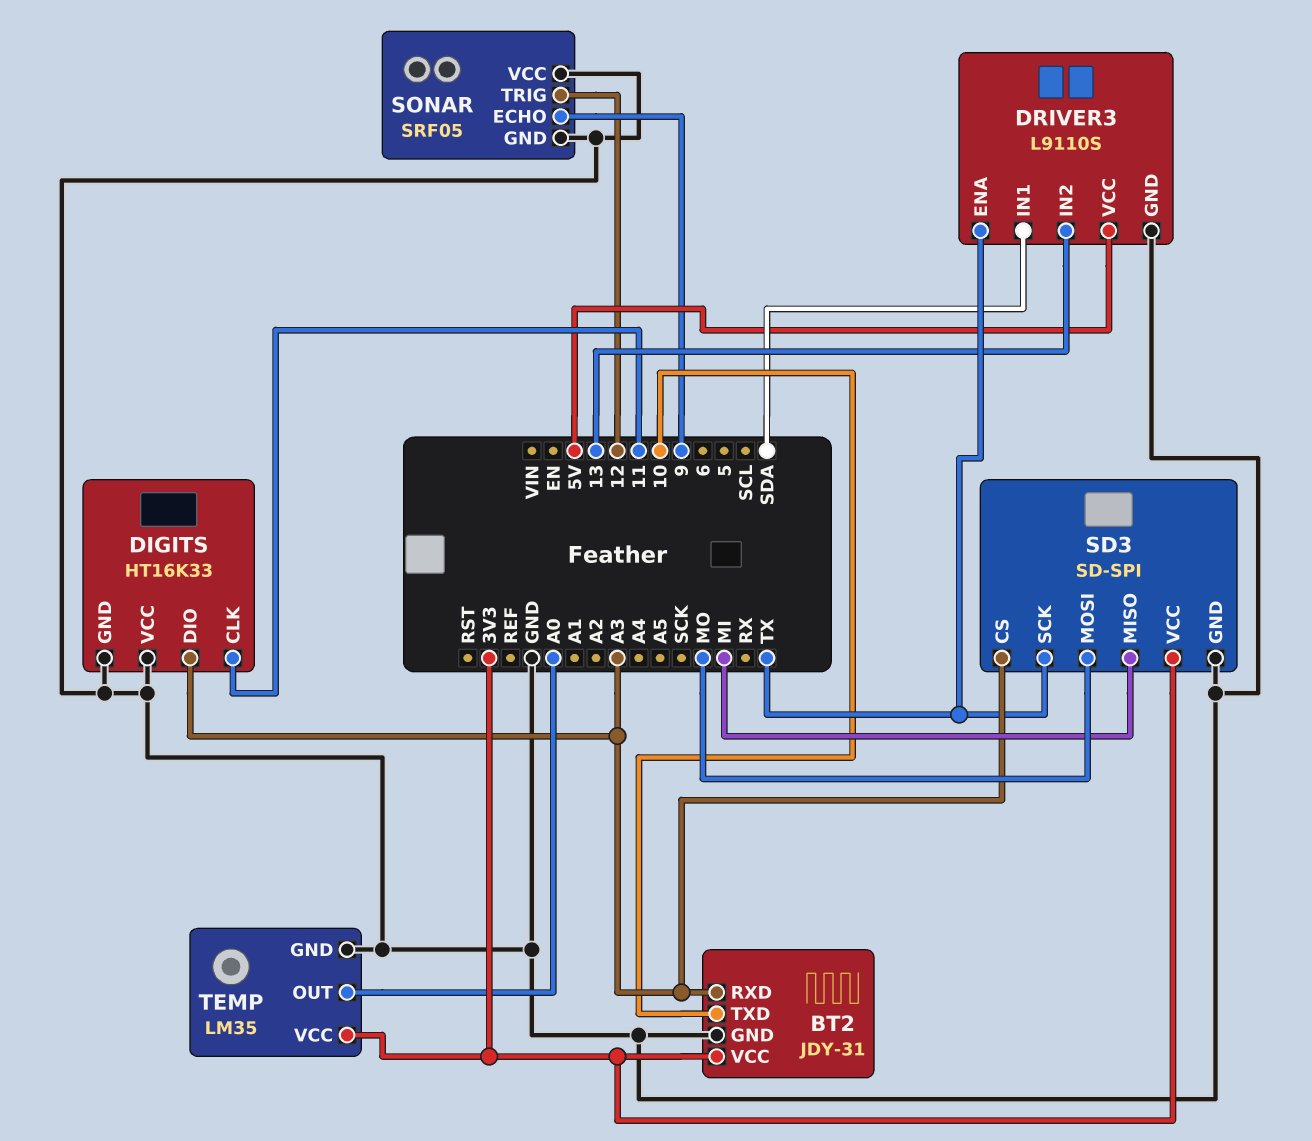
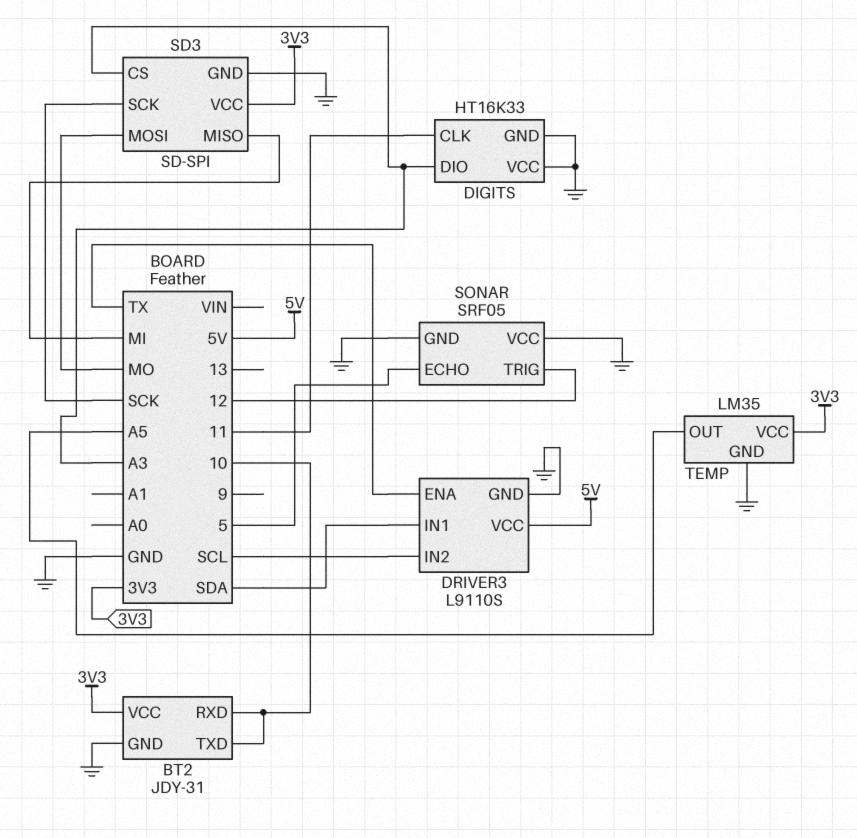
BT2 pin RXD: A3 -> 10
DRIVER3 pin IN2: 13 -> SCL
SD3 pin SCK: TX -> SCK
SONAR pin ECHO: 9 -> 5
TEMP pin OUT: A0 -> A5

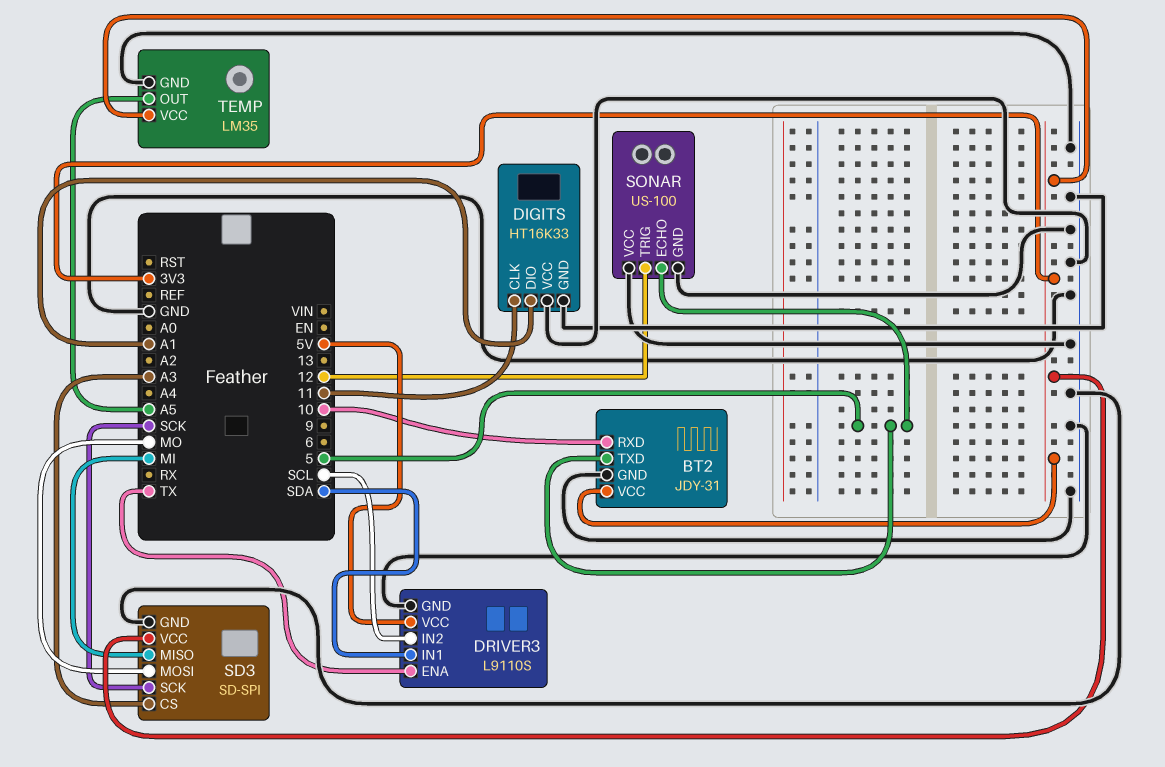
BT2 pin TXD: 10 -> 5
DIGITS pin DIO: A3 -> A1
SONAR: SRF05 -> US-100

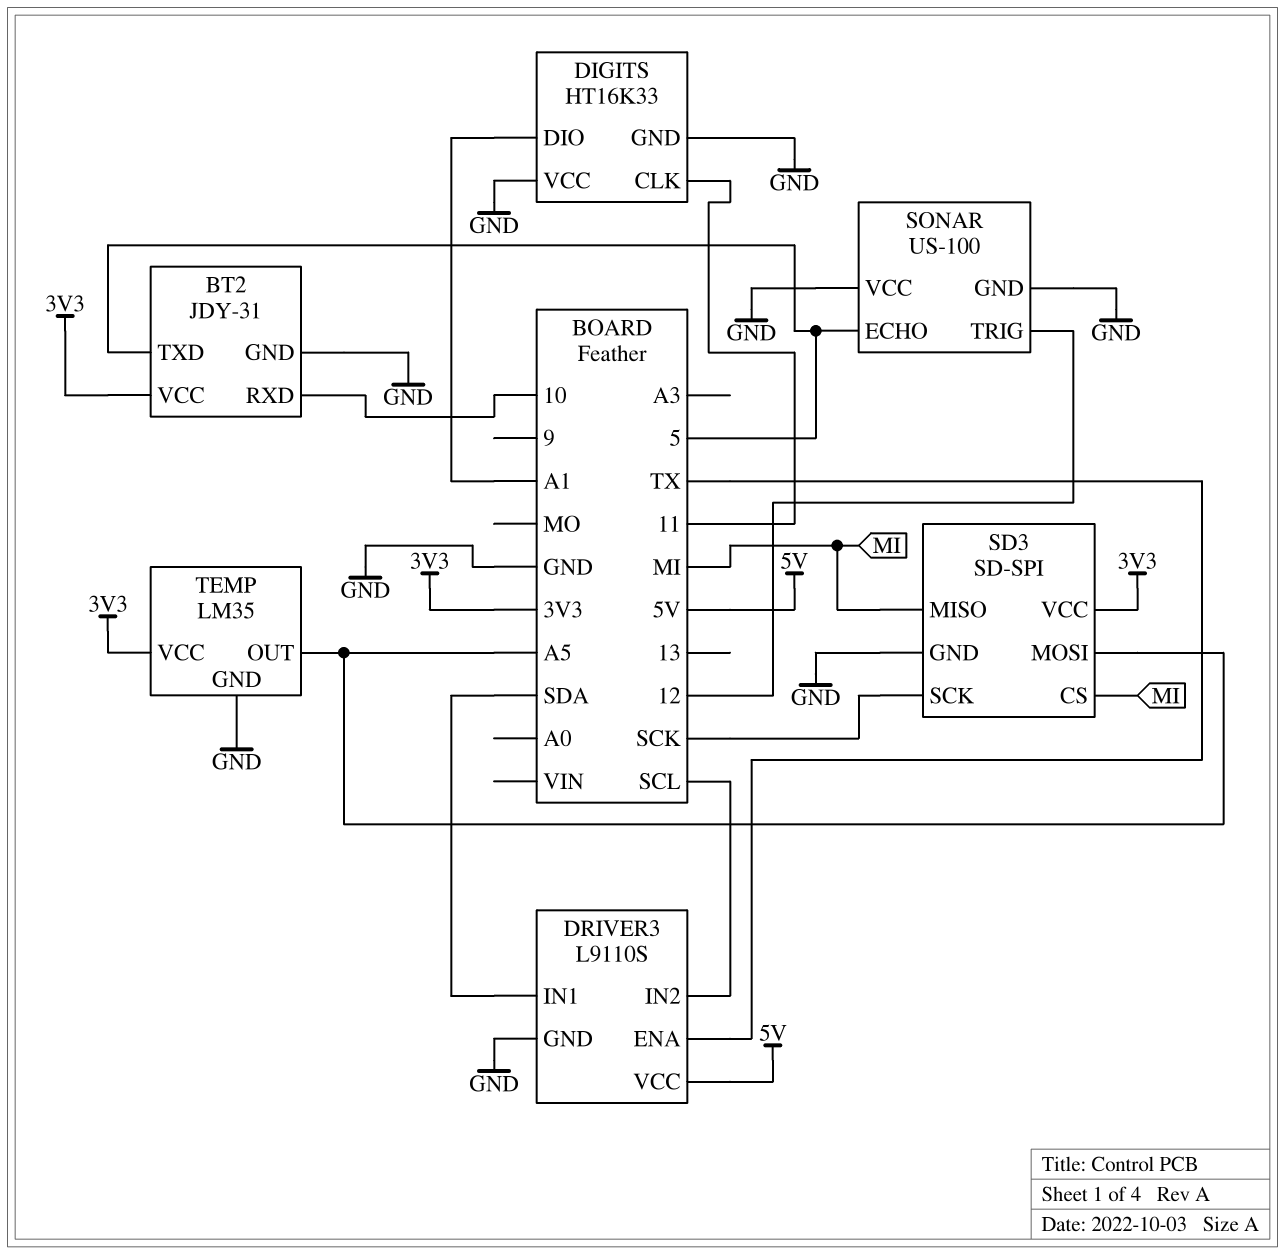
SD3 pin CS: A3 -> MI
SD3 pin MOSI: MO -> A5

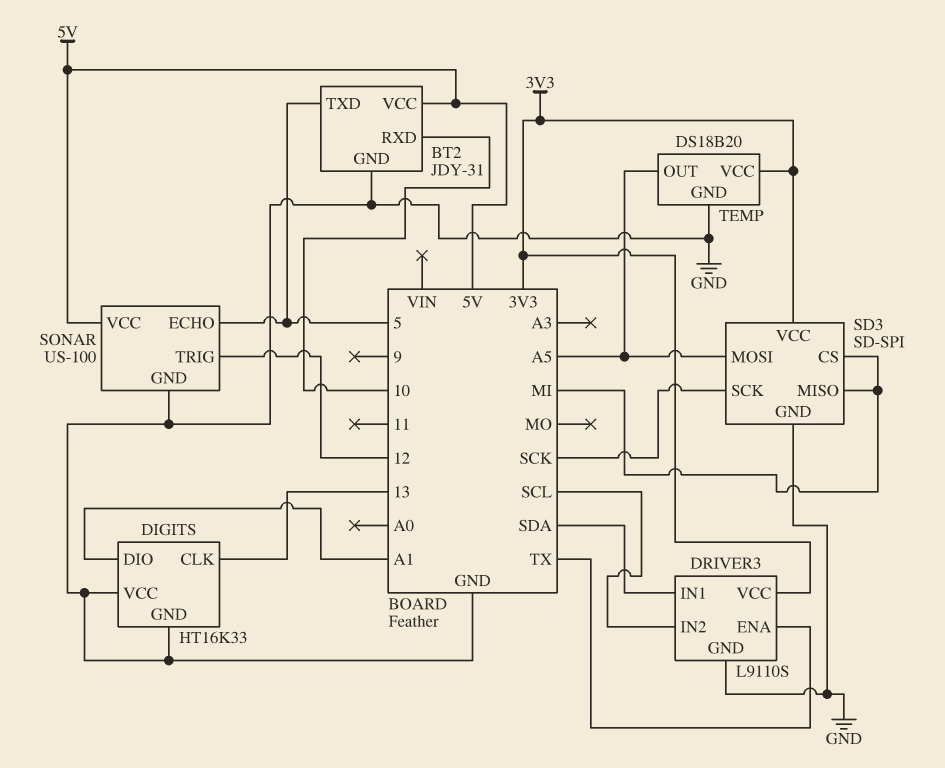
BT2 pin VCC: 3V3 -> 5V
DIGITS pin CLK: 11 -> 13
DRIVER3 pin VCC: 5V -> 3V3
SONAR pin VCC: GND -> 5V
TEMP: LM35 -> DS18B20

